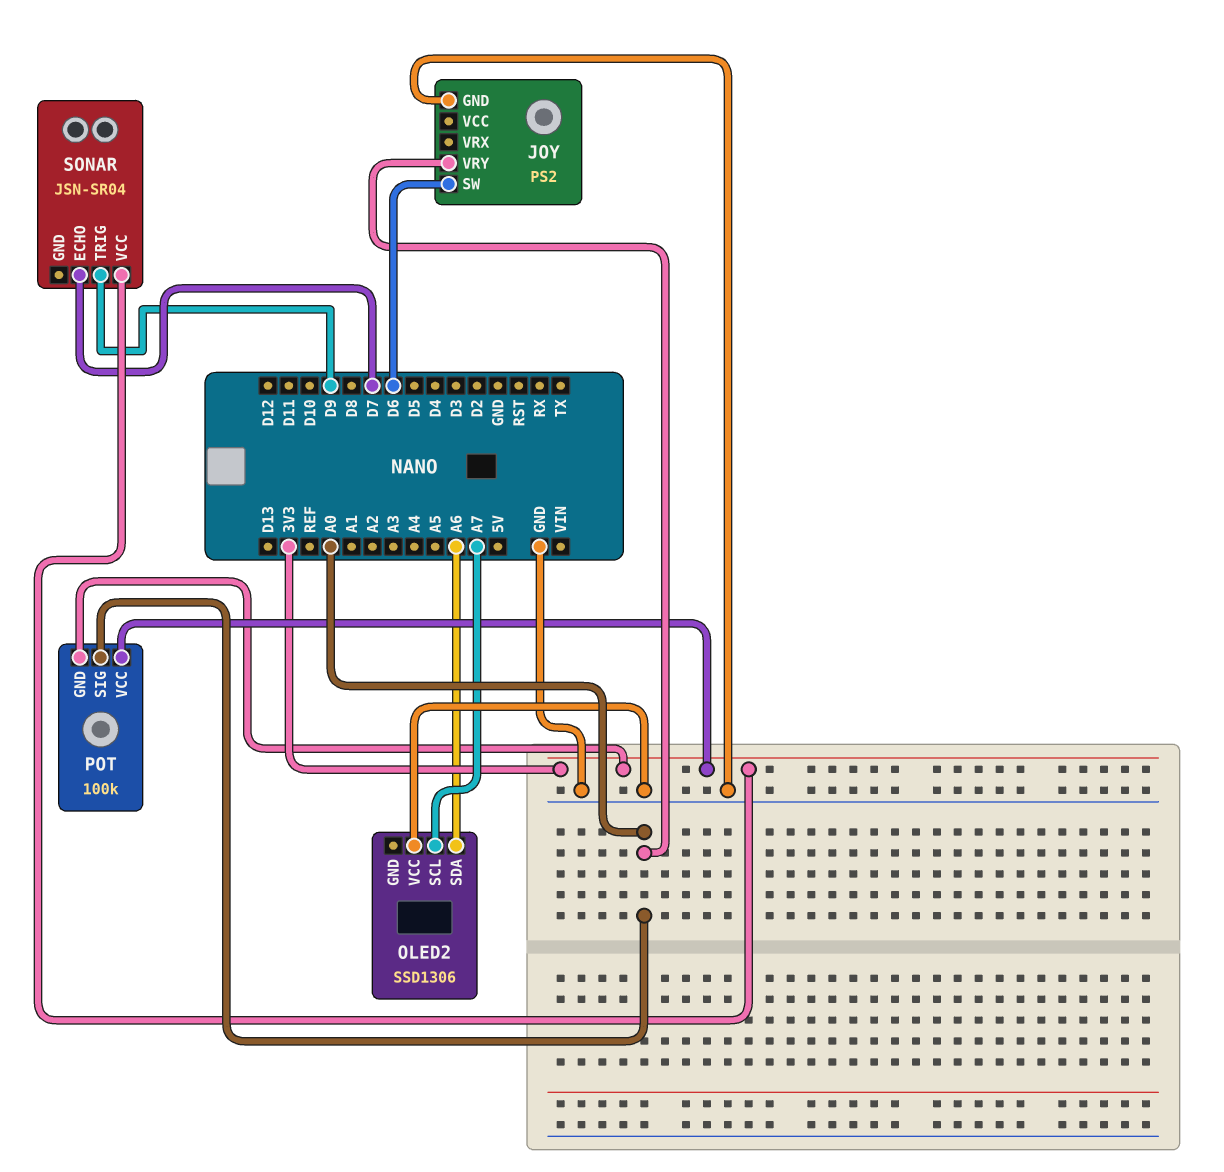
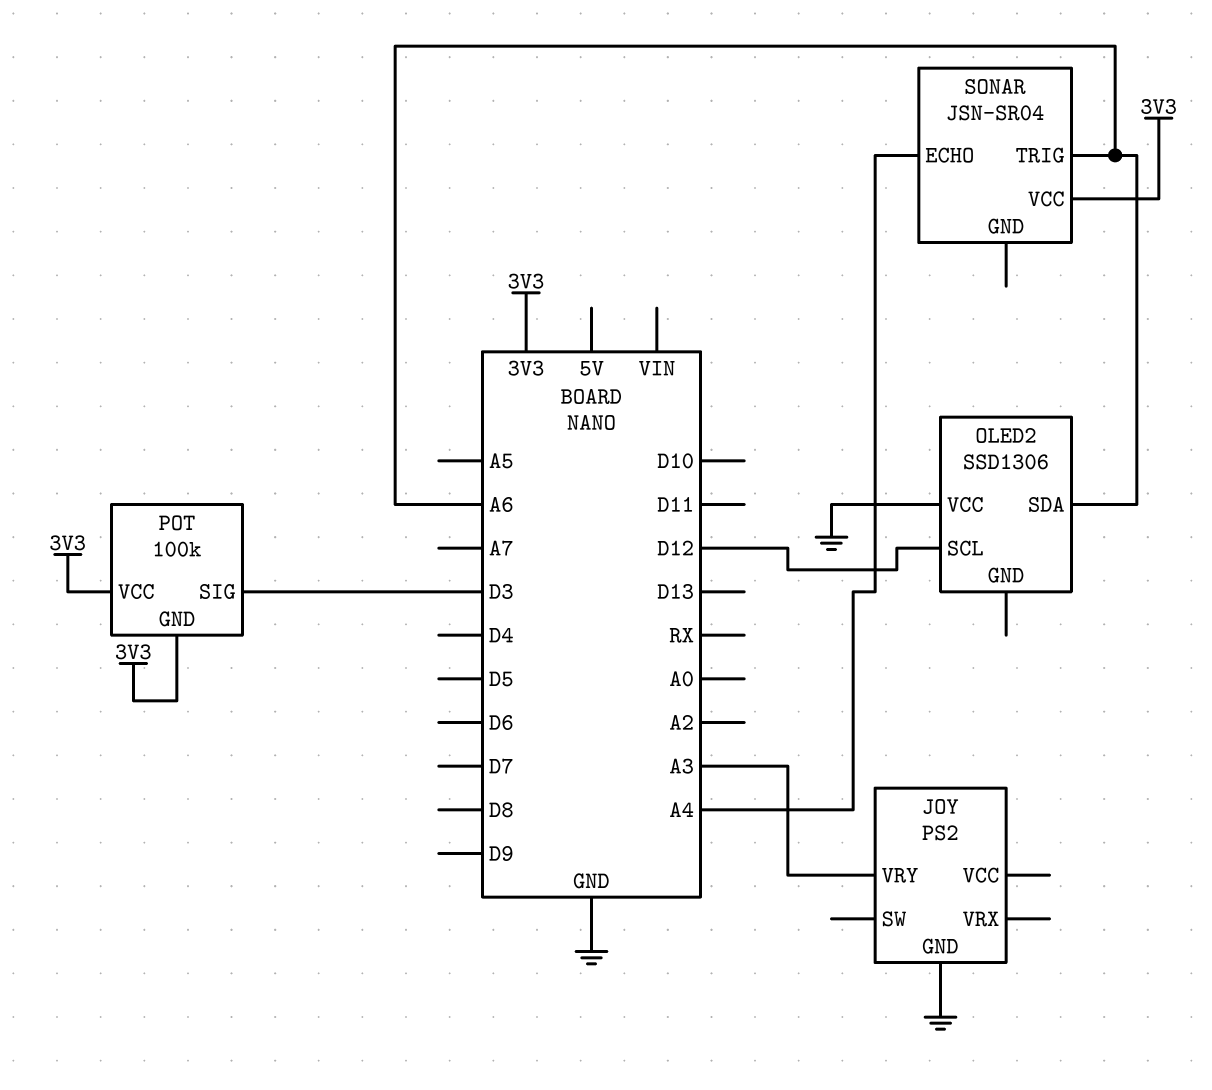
JOY pin SW: D6 -> none
JOY pin VRY: A0 -> A3
OLED2 pin SCL: A7 -> D12
POT pin SIG: A0 -> D3
SONAR pin ECHO: D7 -> A4
SONAR pin TRIG: D9 -> A6

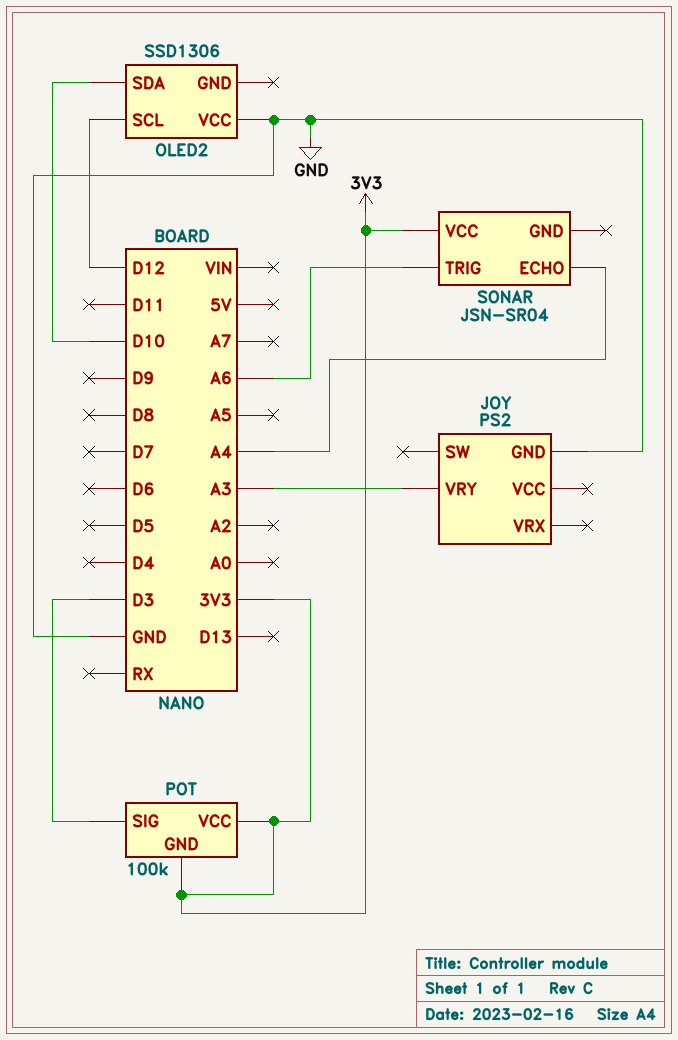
OLED2 pin SDA: A6 -> D10

